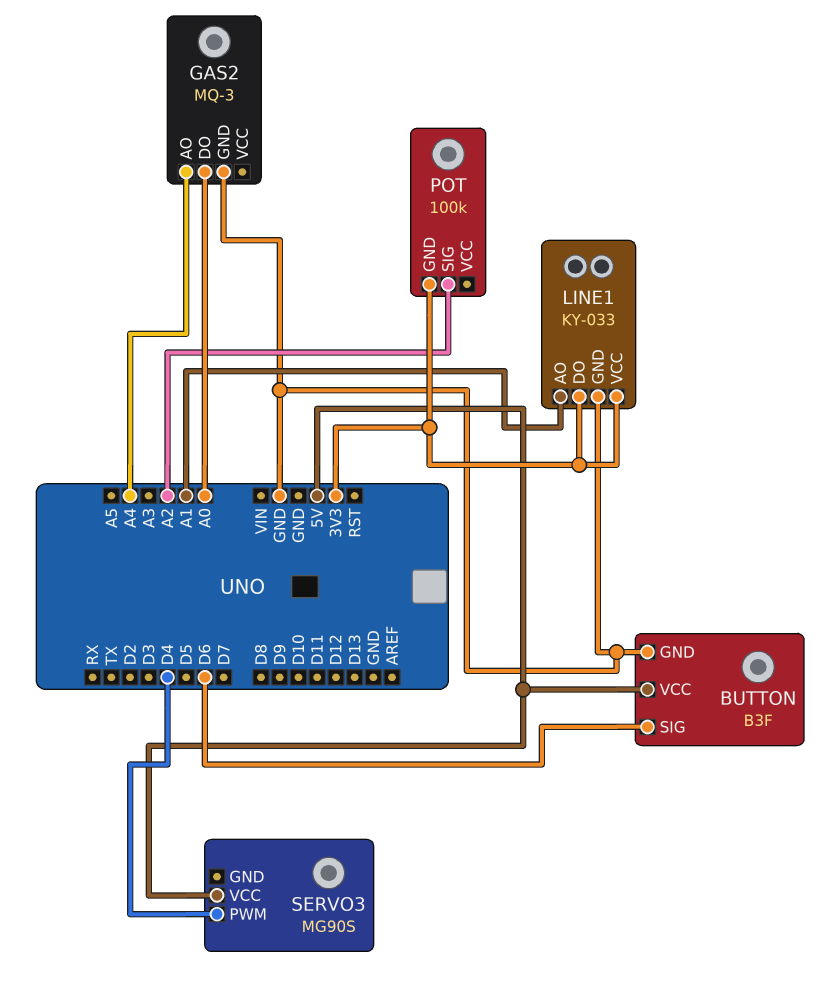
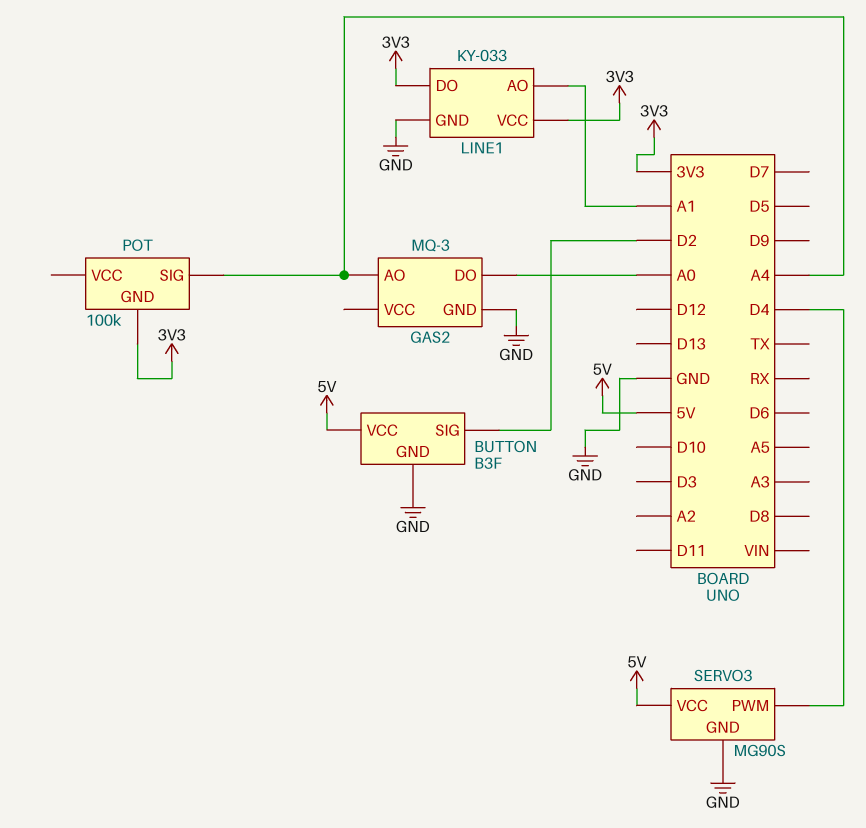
BUTTON pin SIG: D6 -> D2
POT pin SIG: A2 -> A4
SERVO3 pin GND: none -> GND

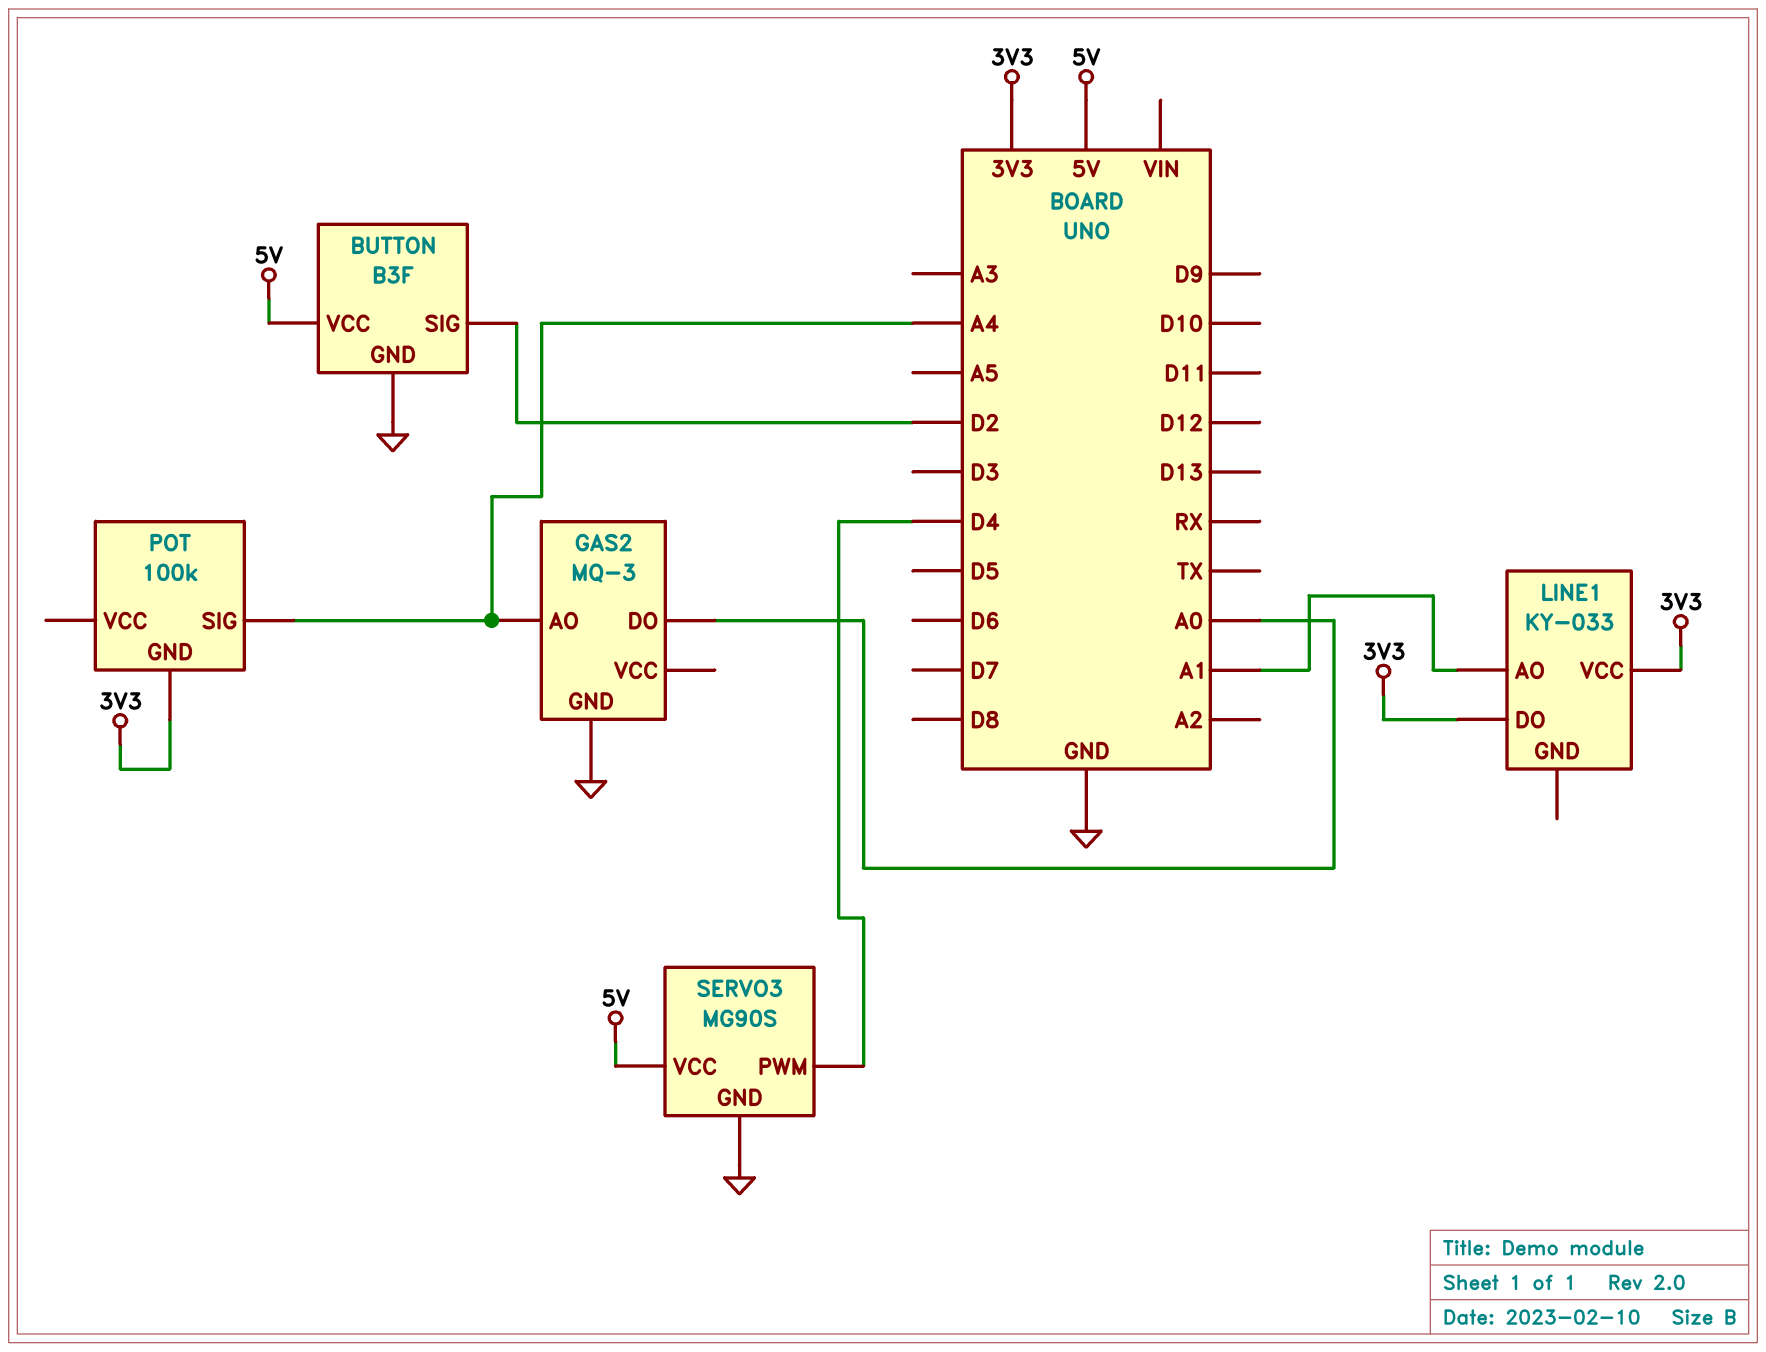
LINE1 pin GND: GND -> none

